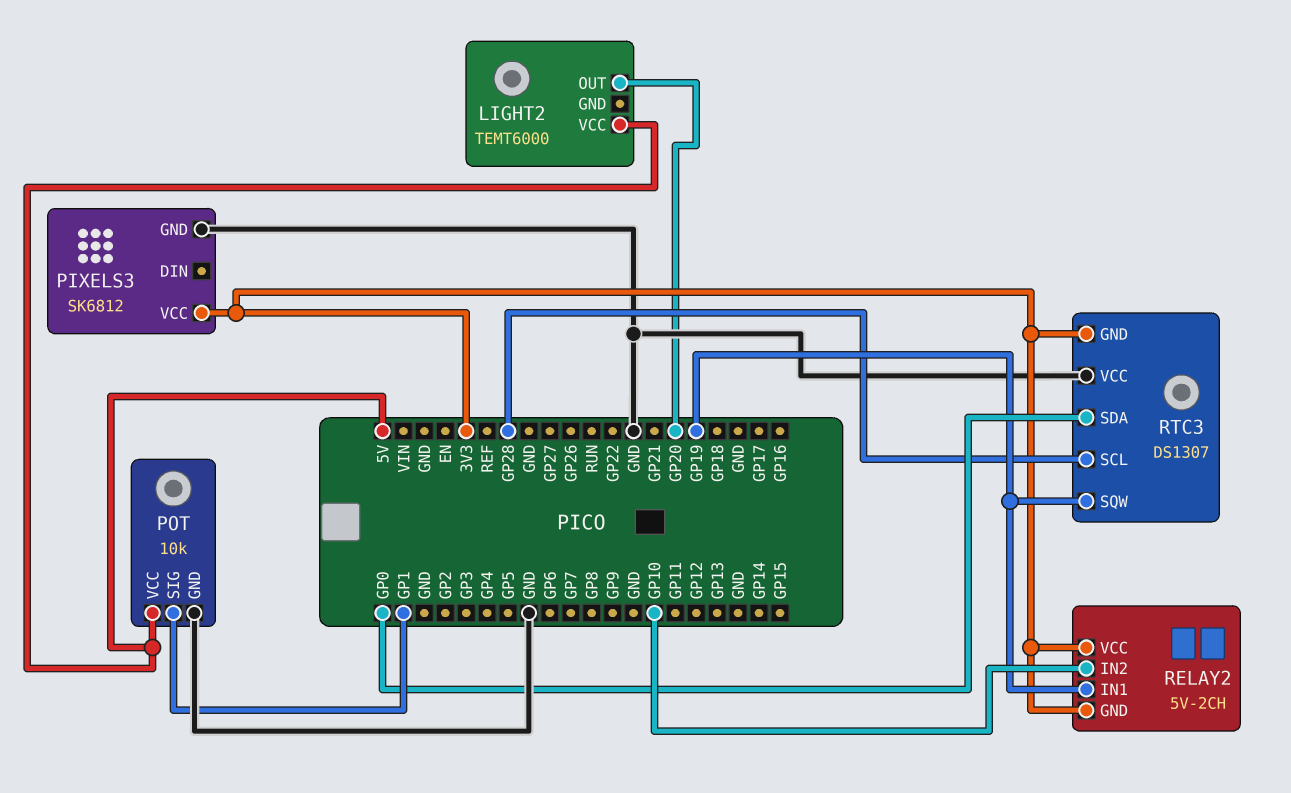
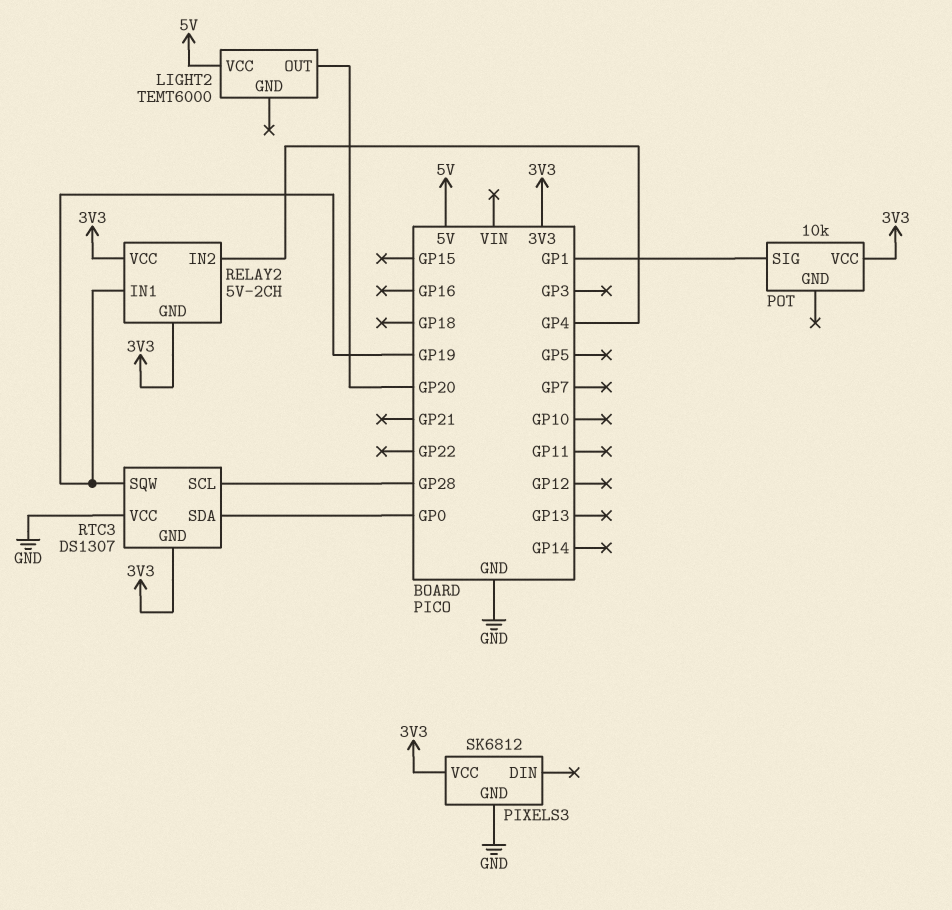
POT pin GND: GND -> none
POT pin VCC: 5V -> 3V3
RELAY2 pin IN2: GP10 -> GP4

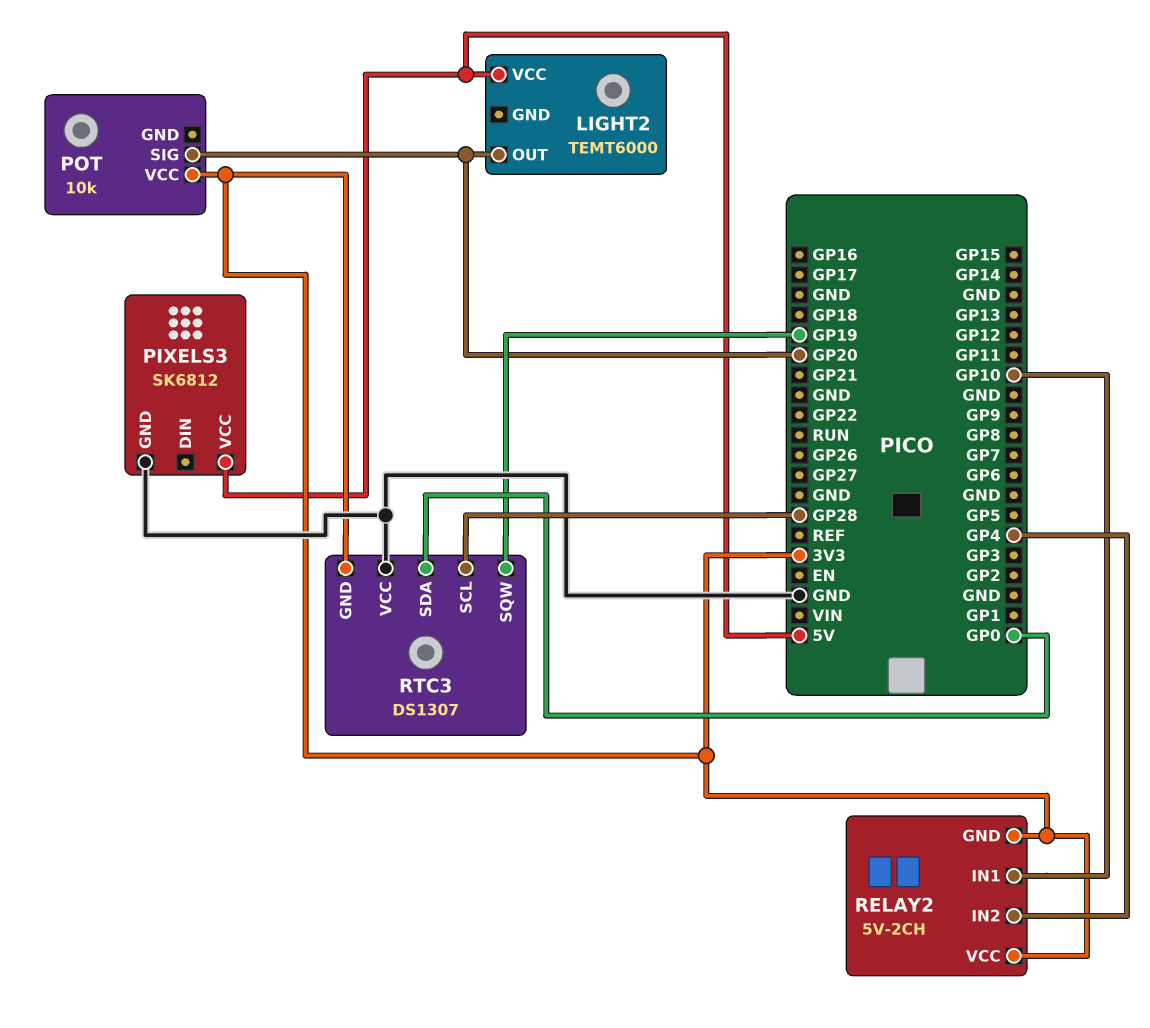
PIXELS3 pin VCC: 3V3 -> 5V
POT pin SIG: GP1 -> GP20
RELAY2 pin IN1: GP19 -> GP10

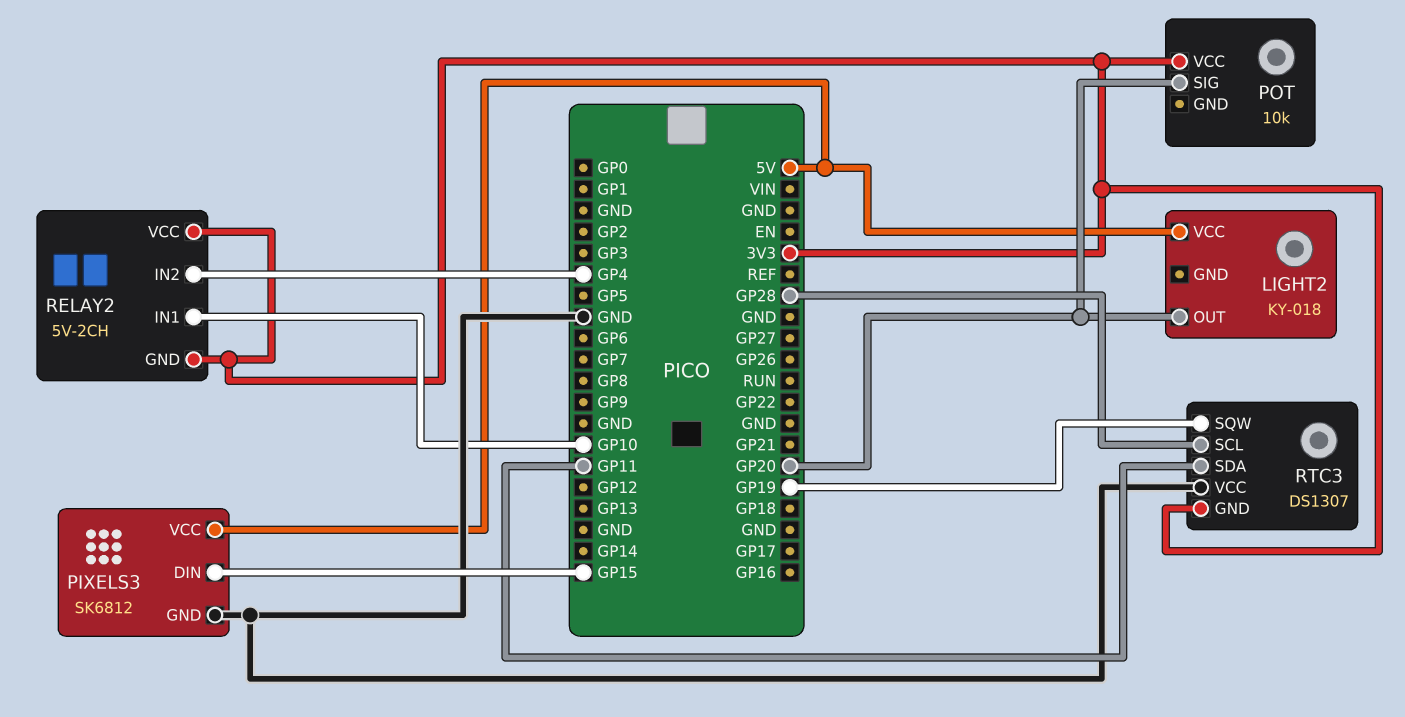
LIGHT2: TEMT6000 -> KY-018
PIXELS3 pin DIN: none -> GP15
RTC3 pin SDA: GP0 -> GP11

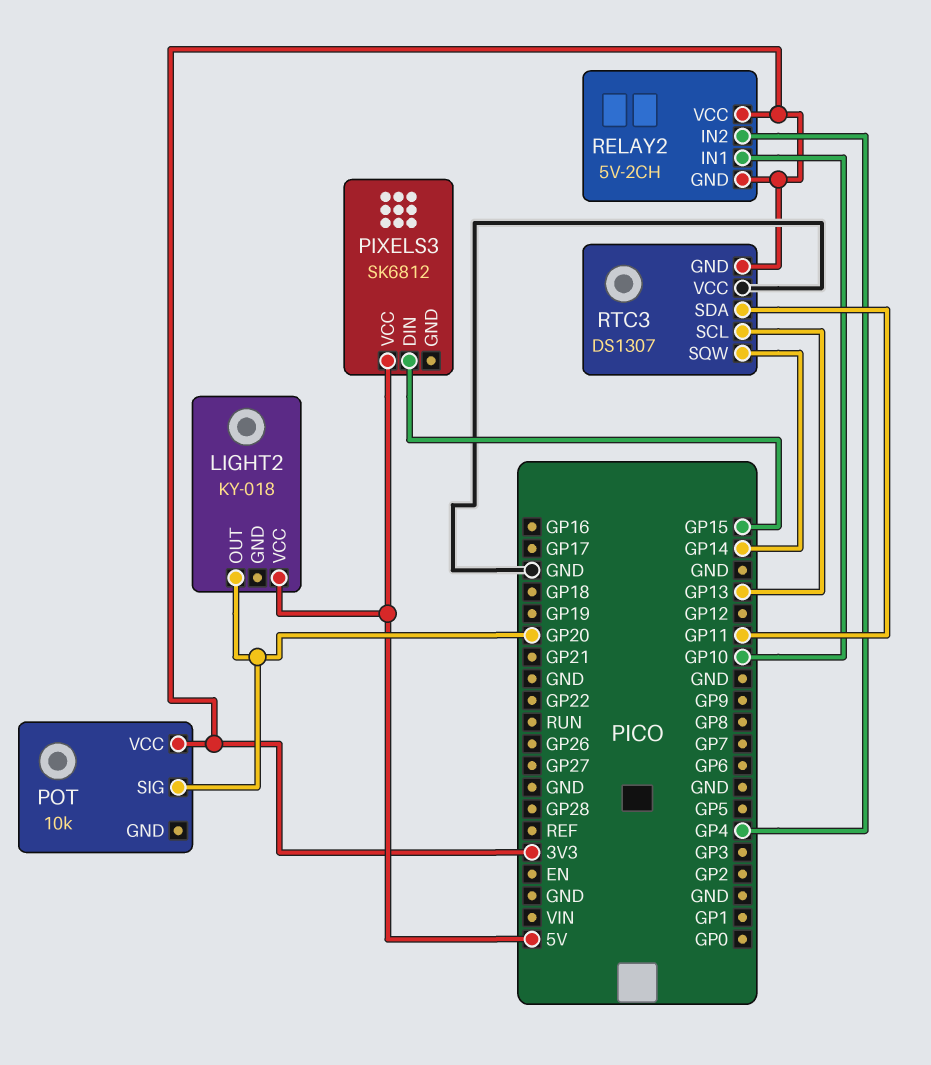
PIXELS3 pin GND: GND -> none
RTC3 pin SCL: GP28 -> GP13
RTC3 pin SQW: GP19 -> GP14

